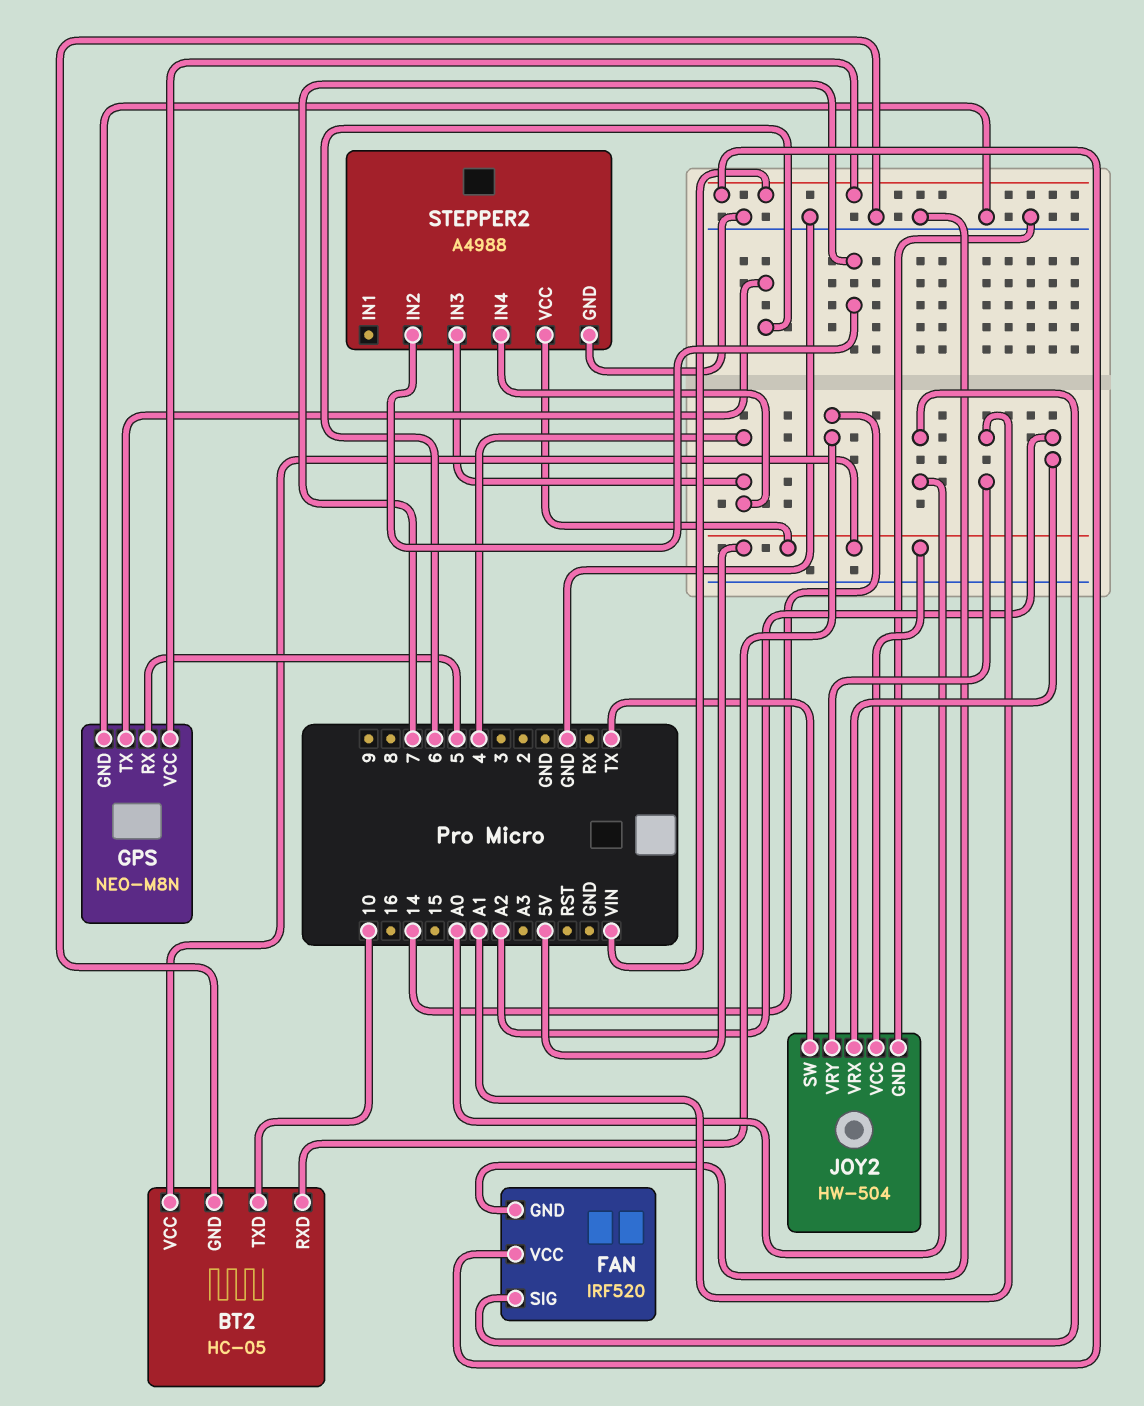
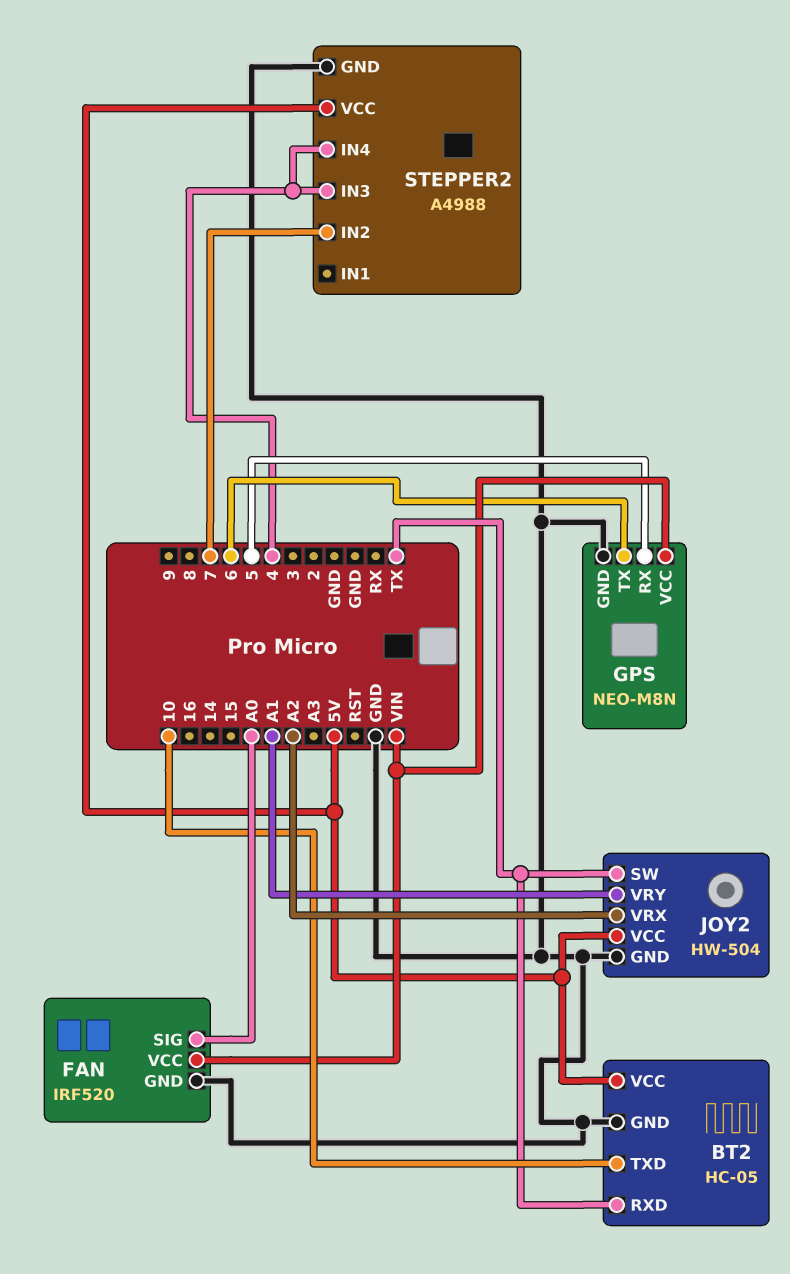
BT2 pin RXD: 14 -> TX

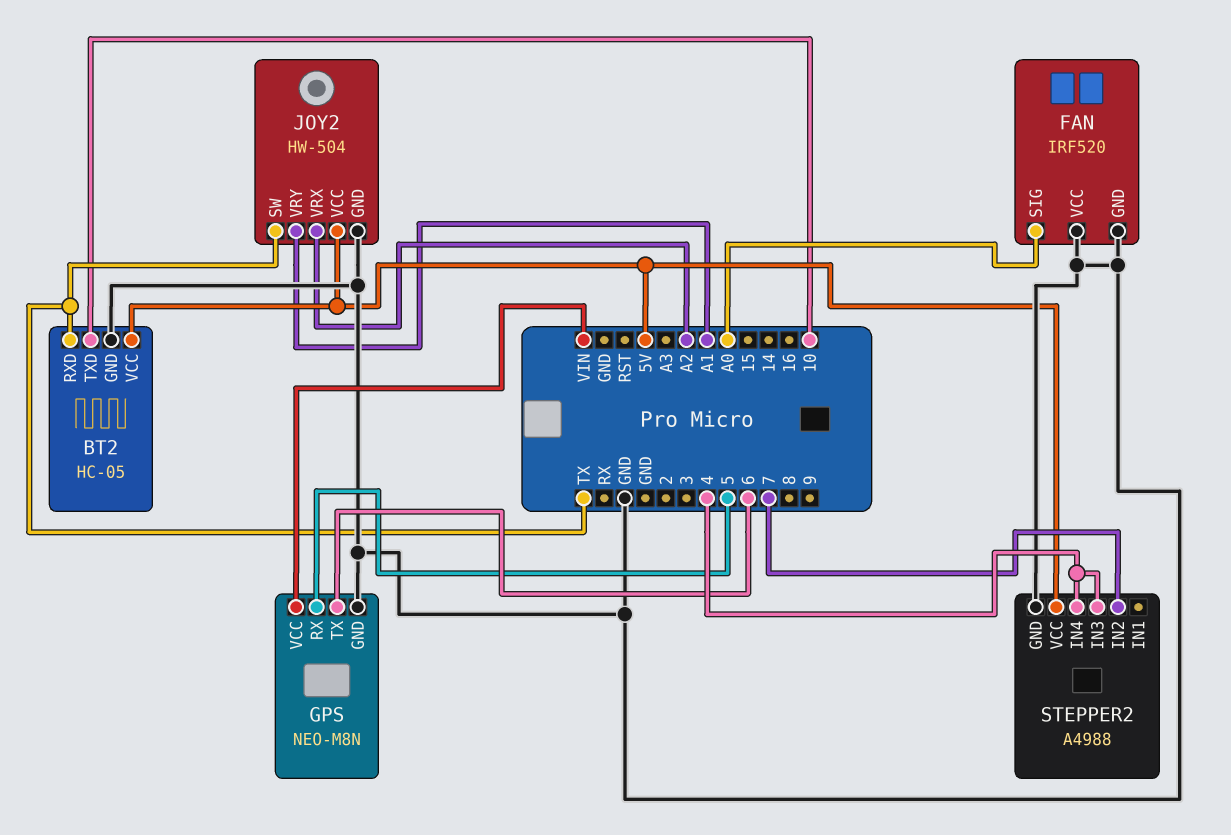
FAN pin VCC: VIN -> GND

